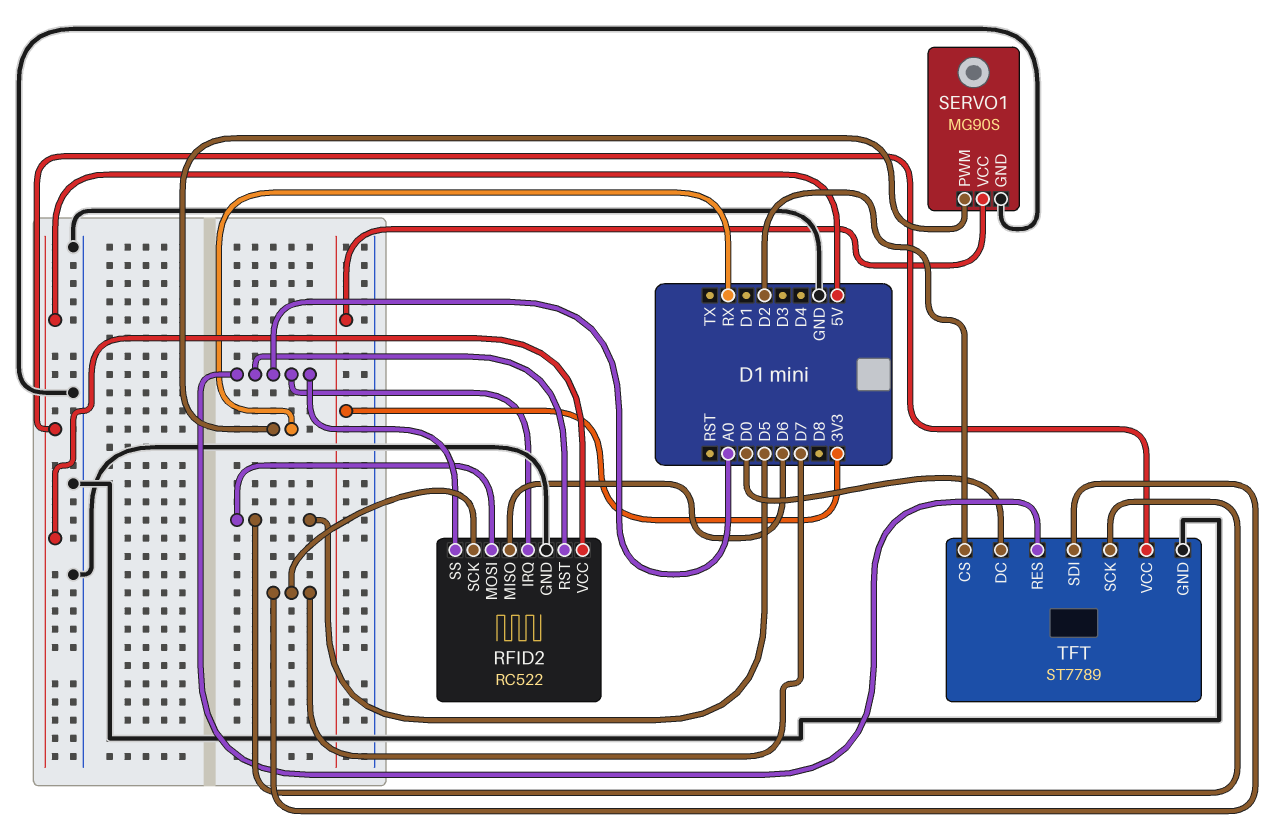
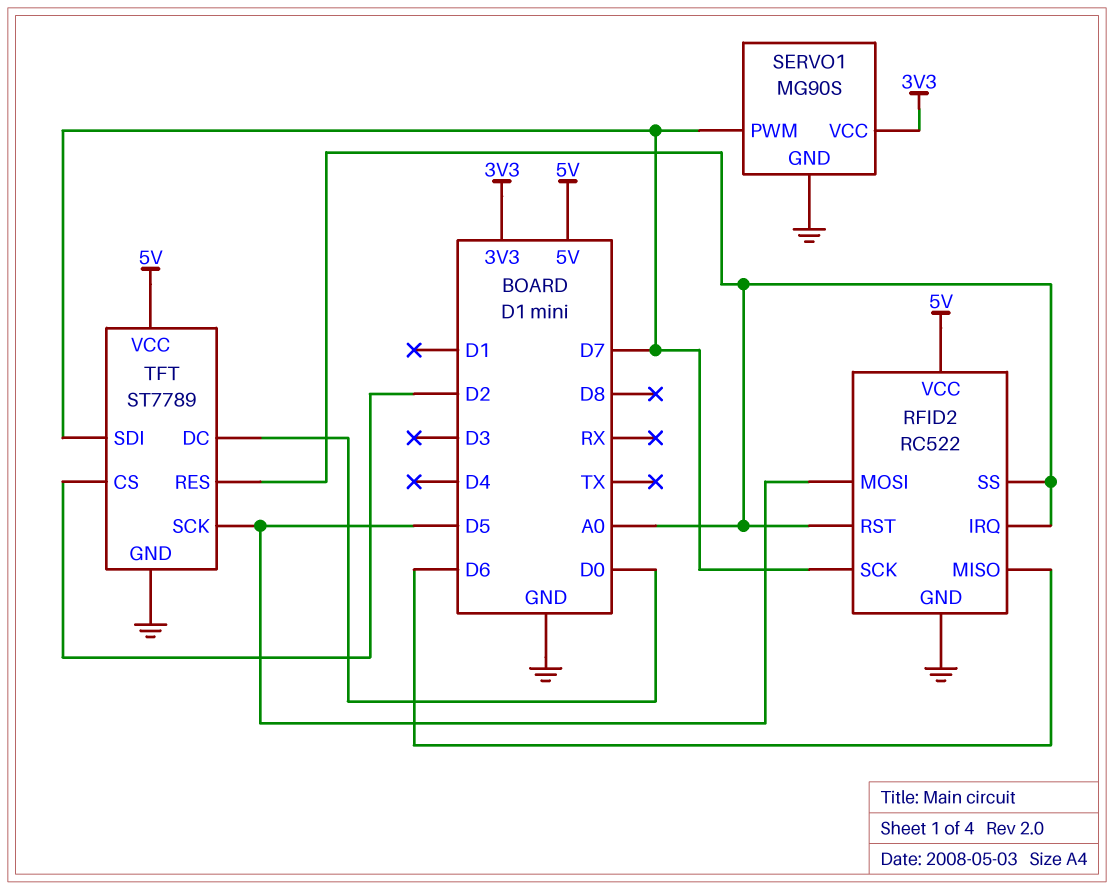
SERVO1 pin PWM: RX -> D7

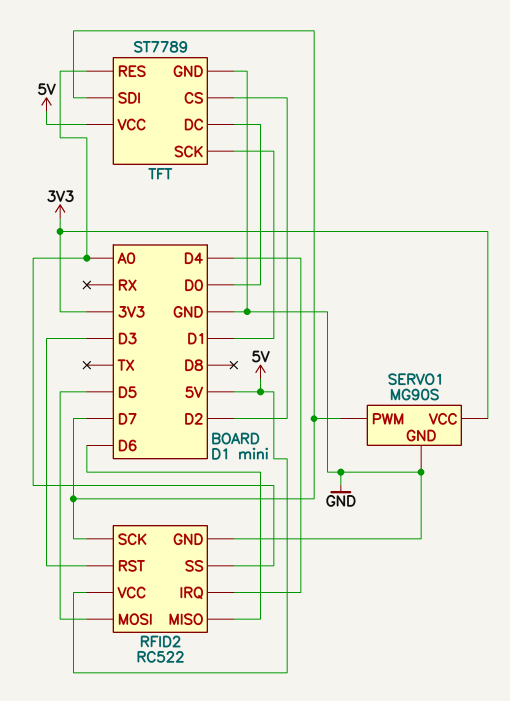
RFID2 pin IRQ: A0 -> D4
RFID2 pin RST: A0 -> D3
TFT pin SCK: D5 -> D1

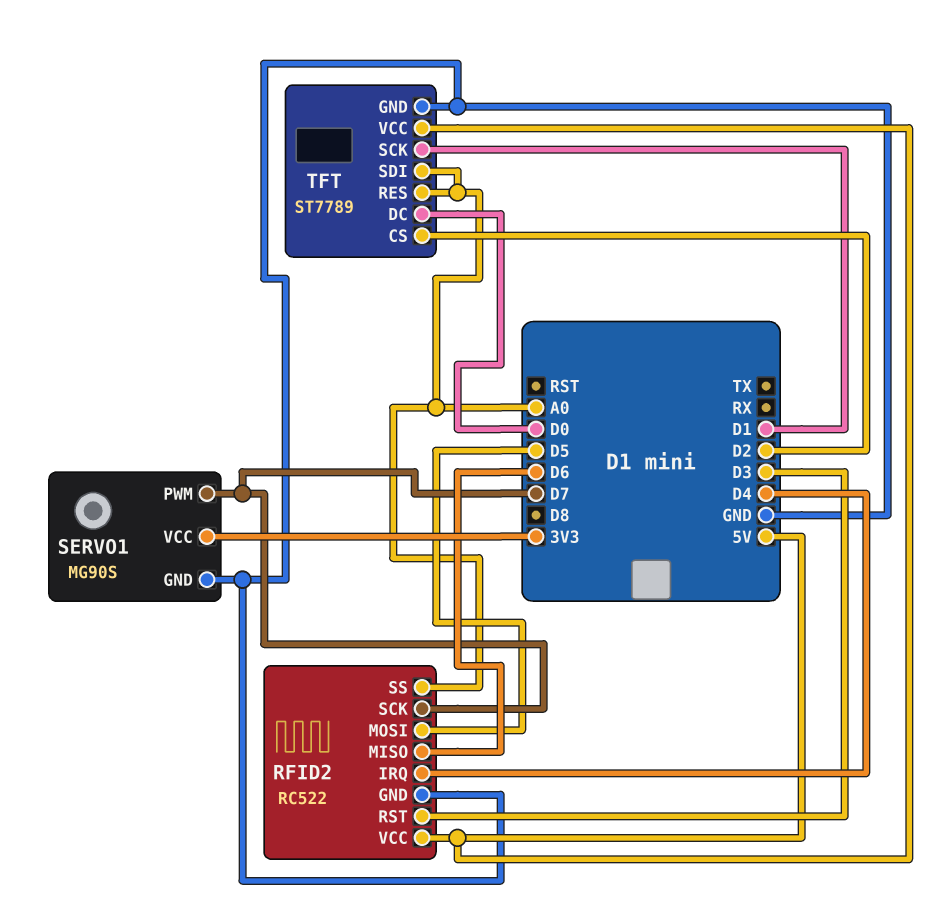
TFT pin SDI: D7 -> A0

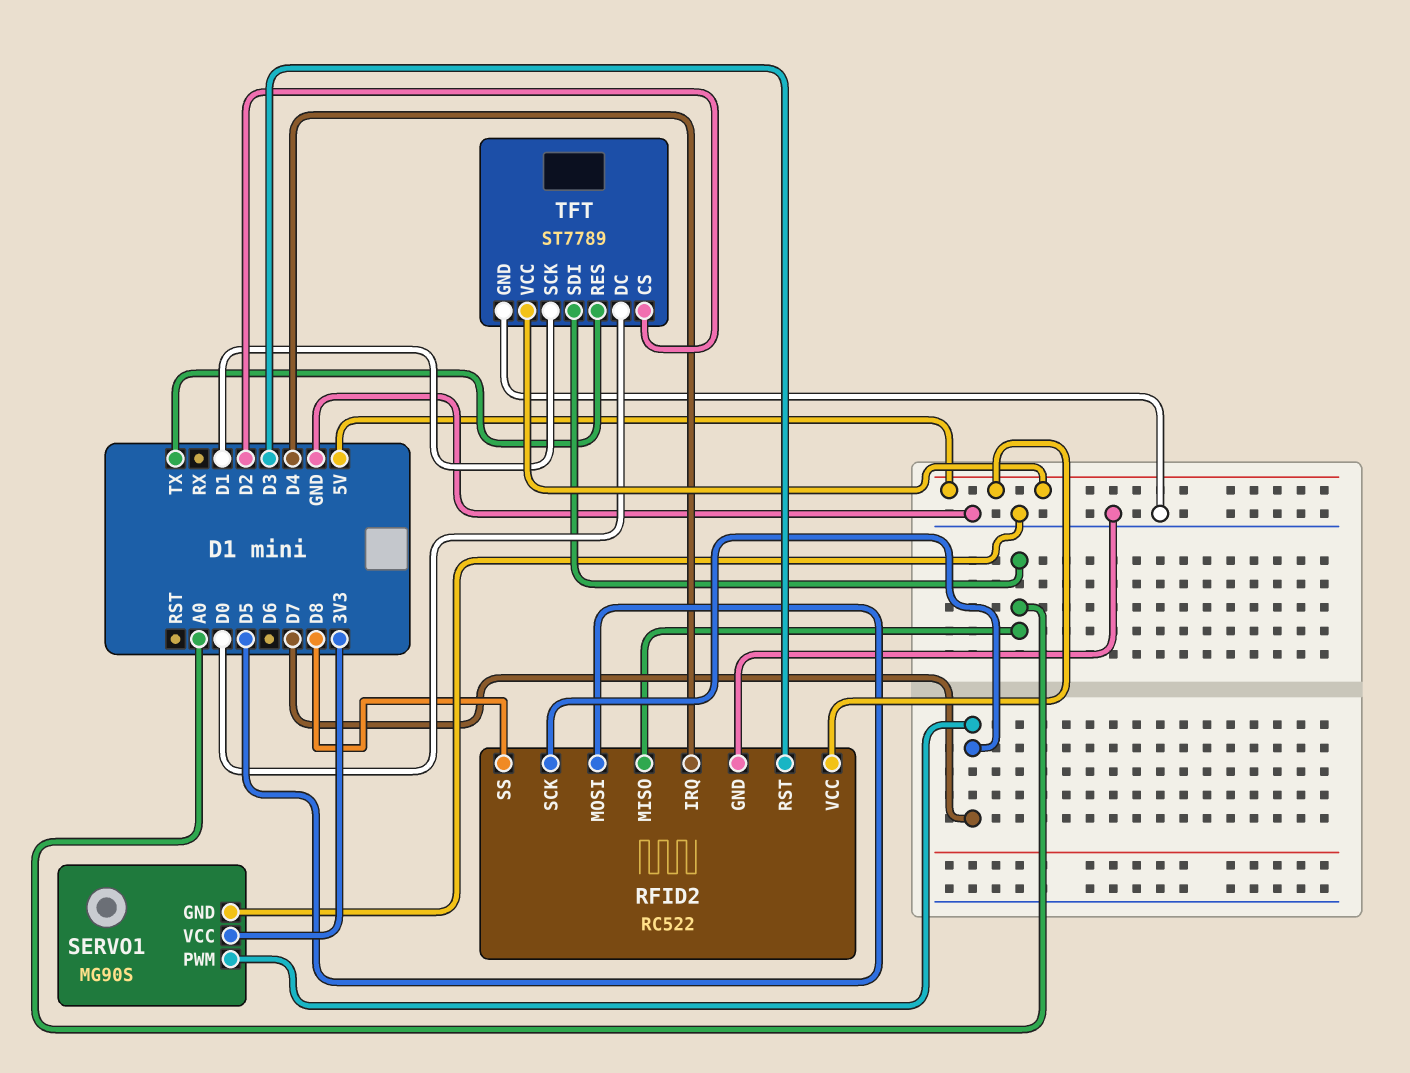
RFID2 pin MISO: D6 -> A0
RFID2 pin SS: A0 -> D8
TFT pin RES: A0 -> TX

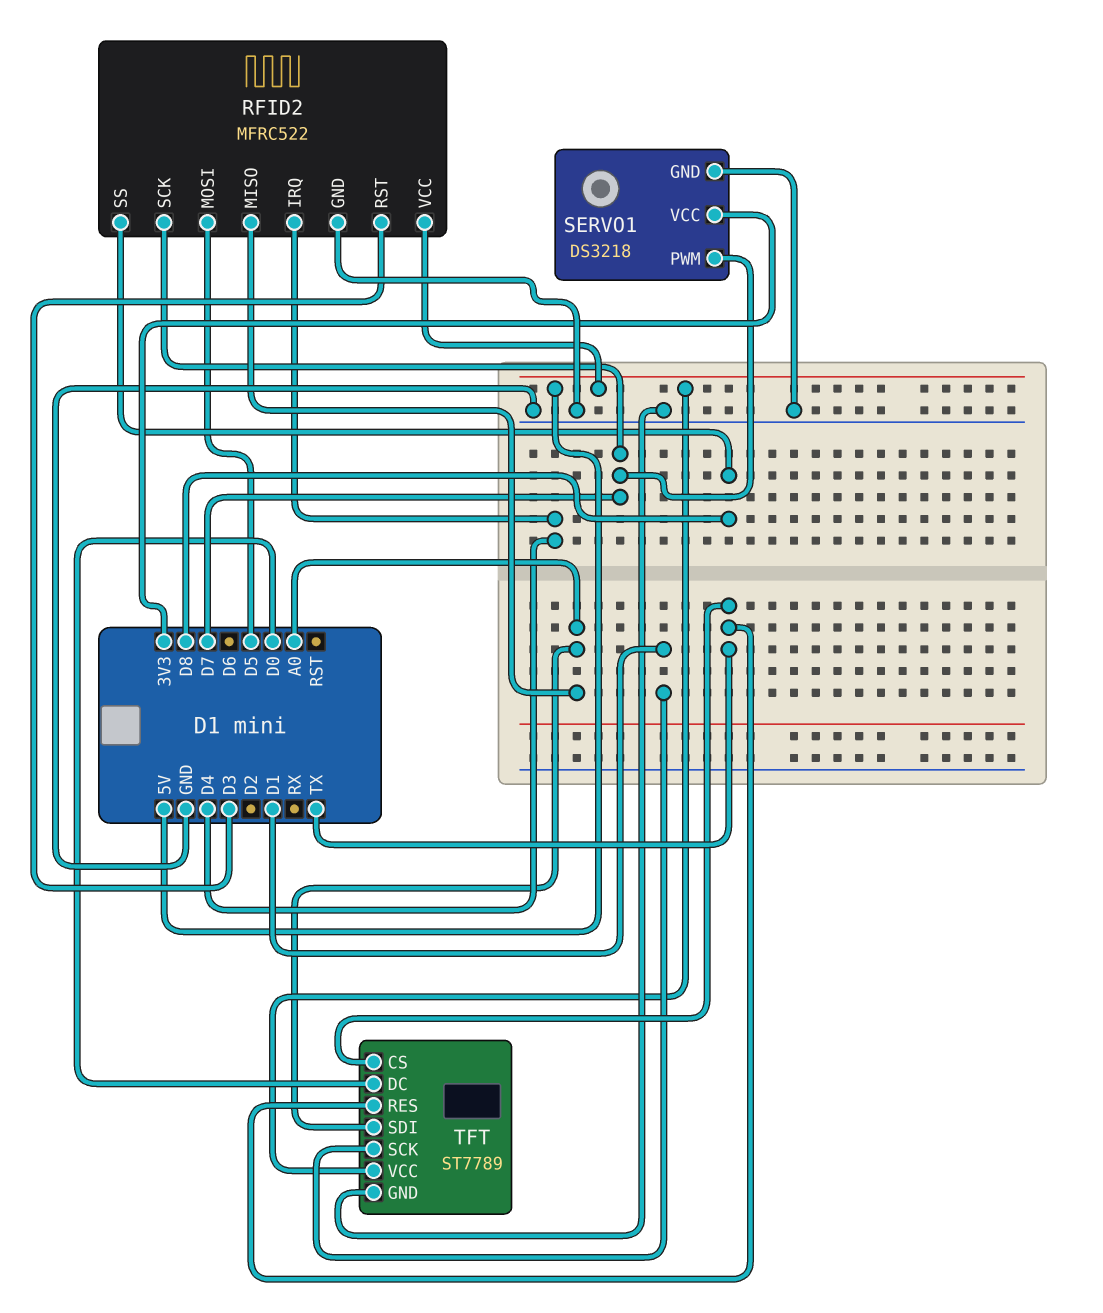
RFID2: RC522 -> MFRC522
SERVO1: MG90S -> DS3218
TFT pin CS: D2 -> TX

